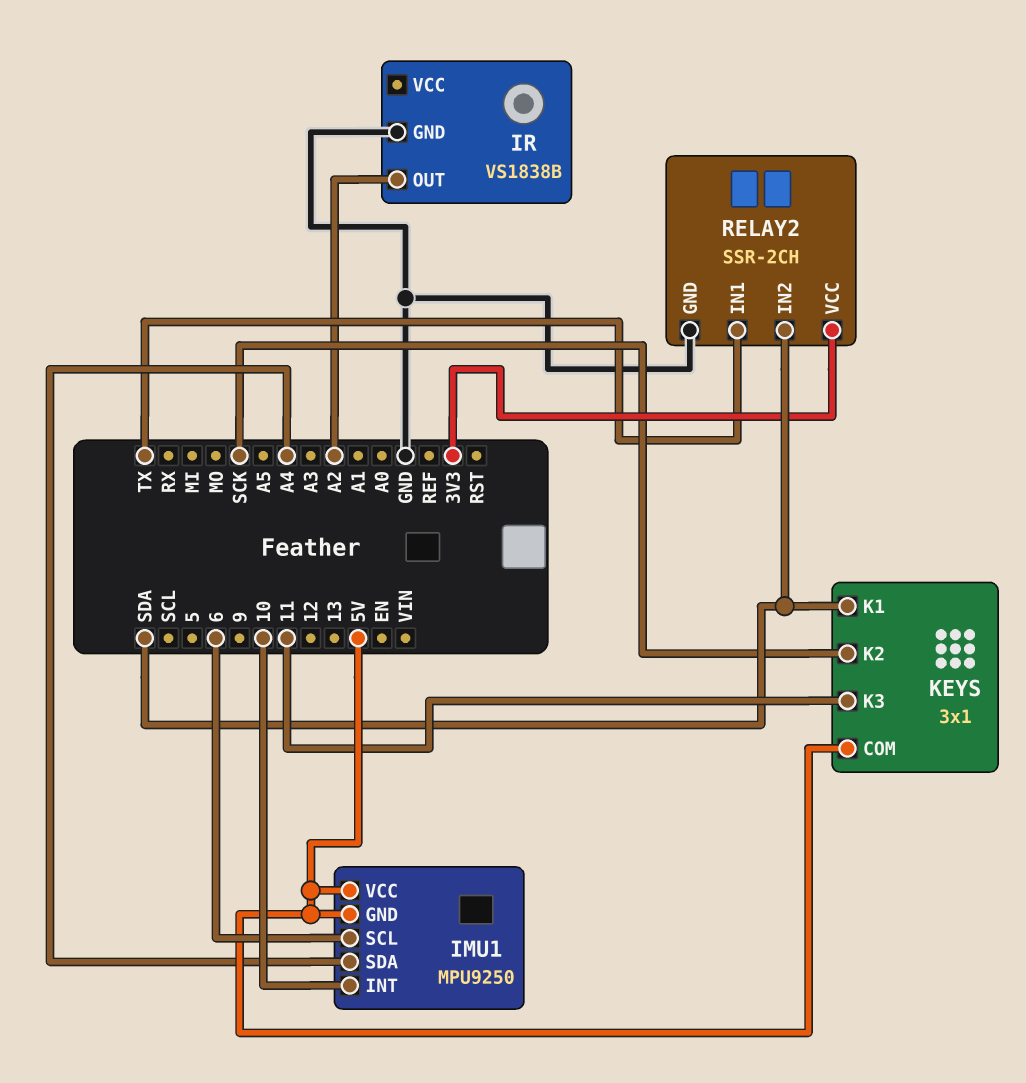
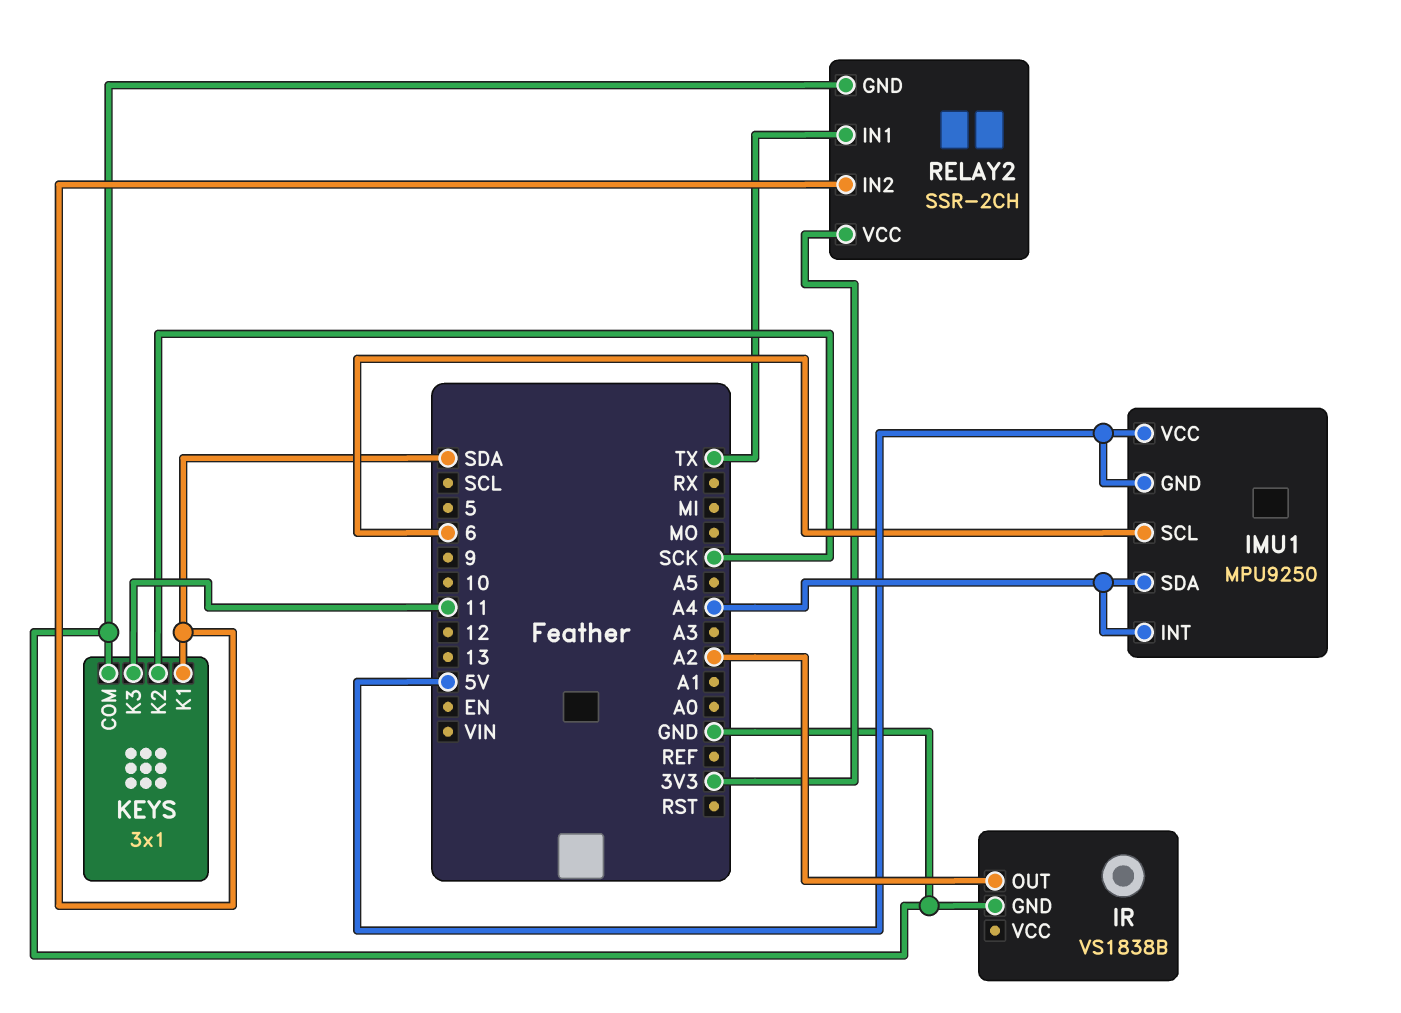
IMU1 pin INT: 10 -> A4
KEYS pin COM: 5V -> GND

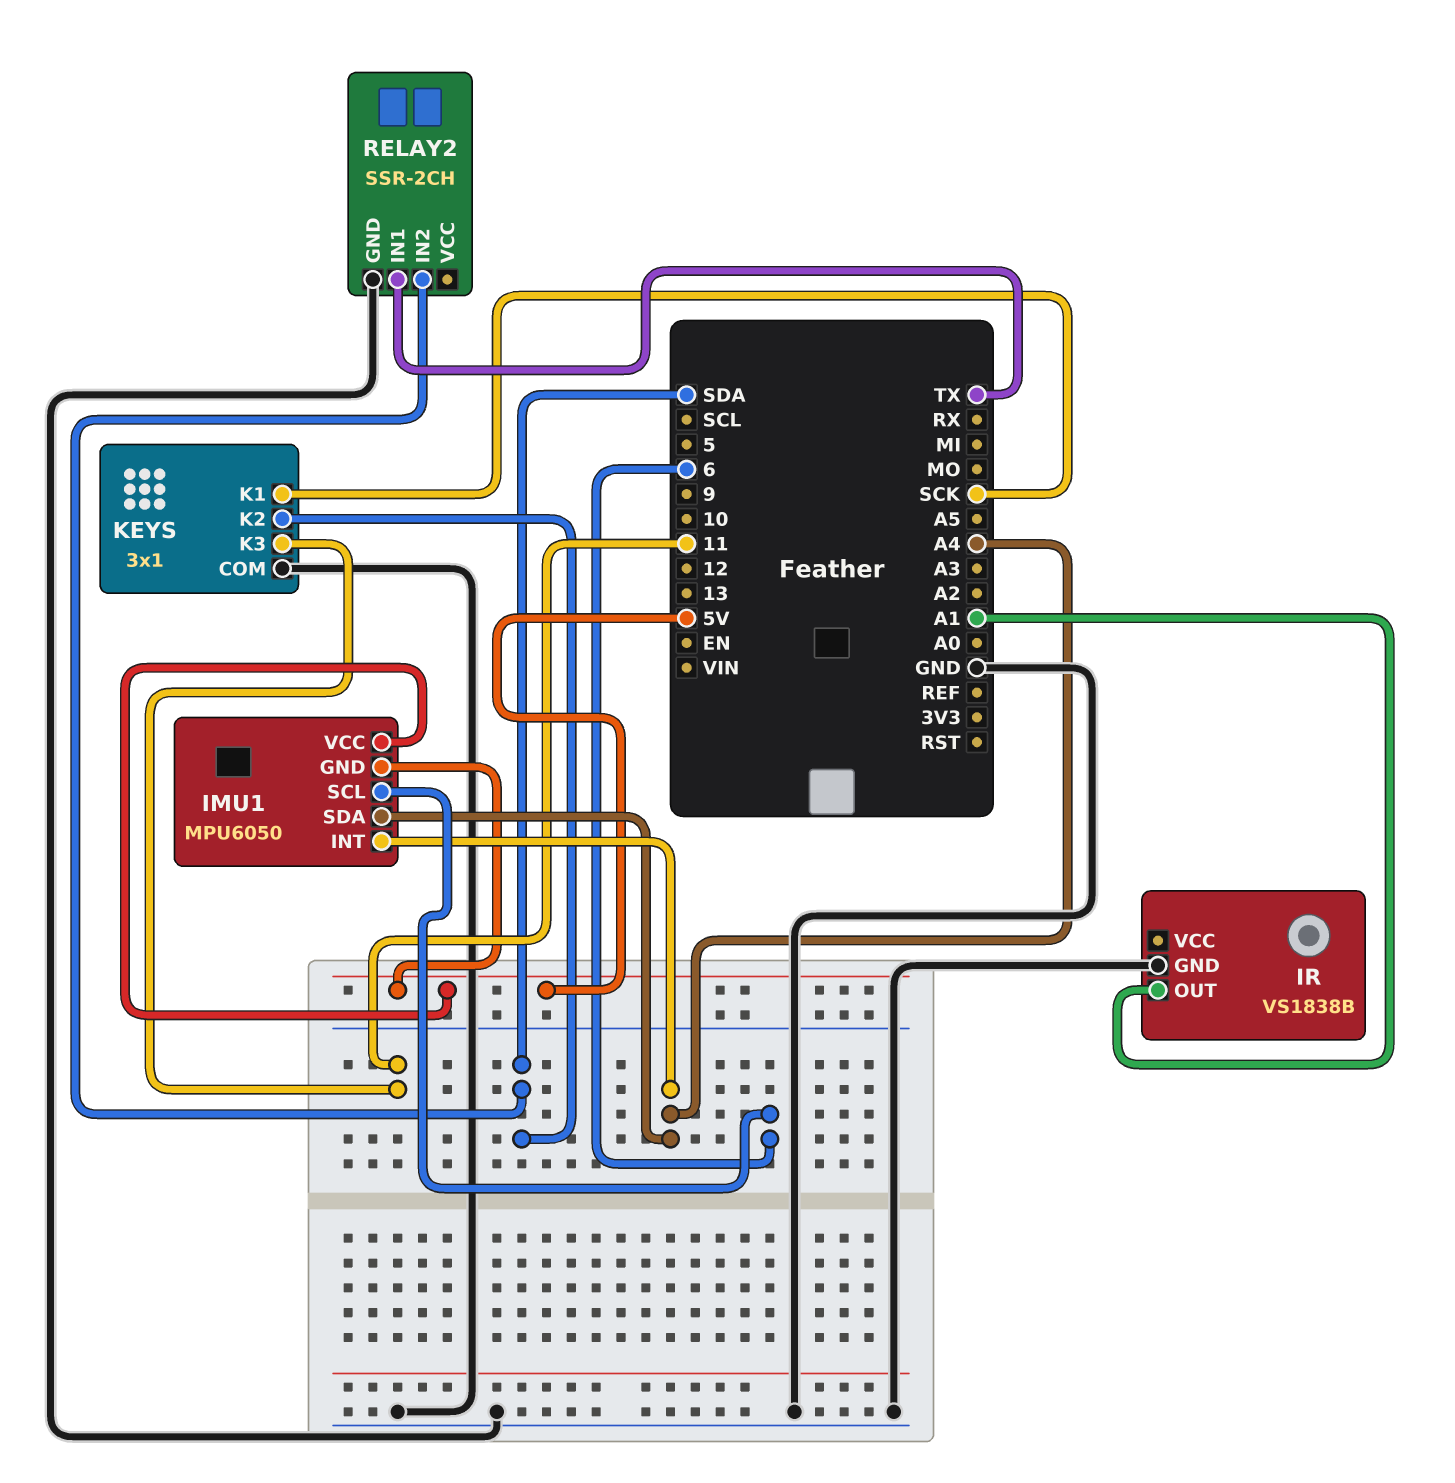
IMU1: MPU9250 -> MPU6050
IR pin OUT: A2 -> A1
KEYS pin K1: SDA -> SCK
KEYS pin K2: SCK -> SDA
RELAY2 pin VCC: 3V3 -> none

